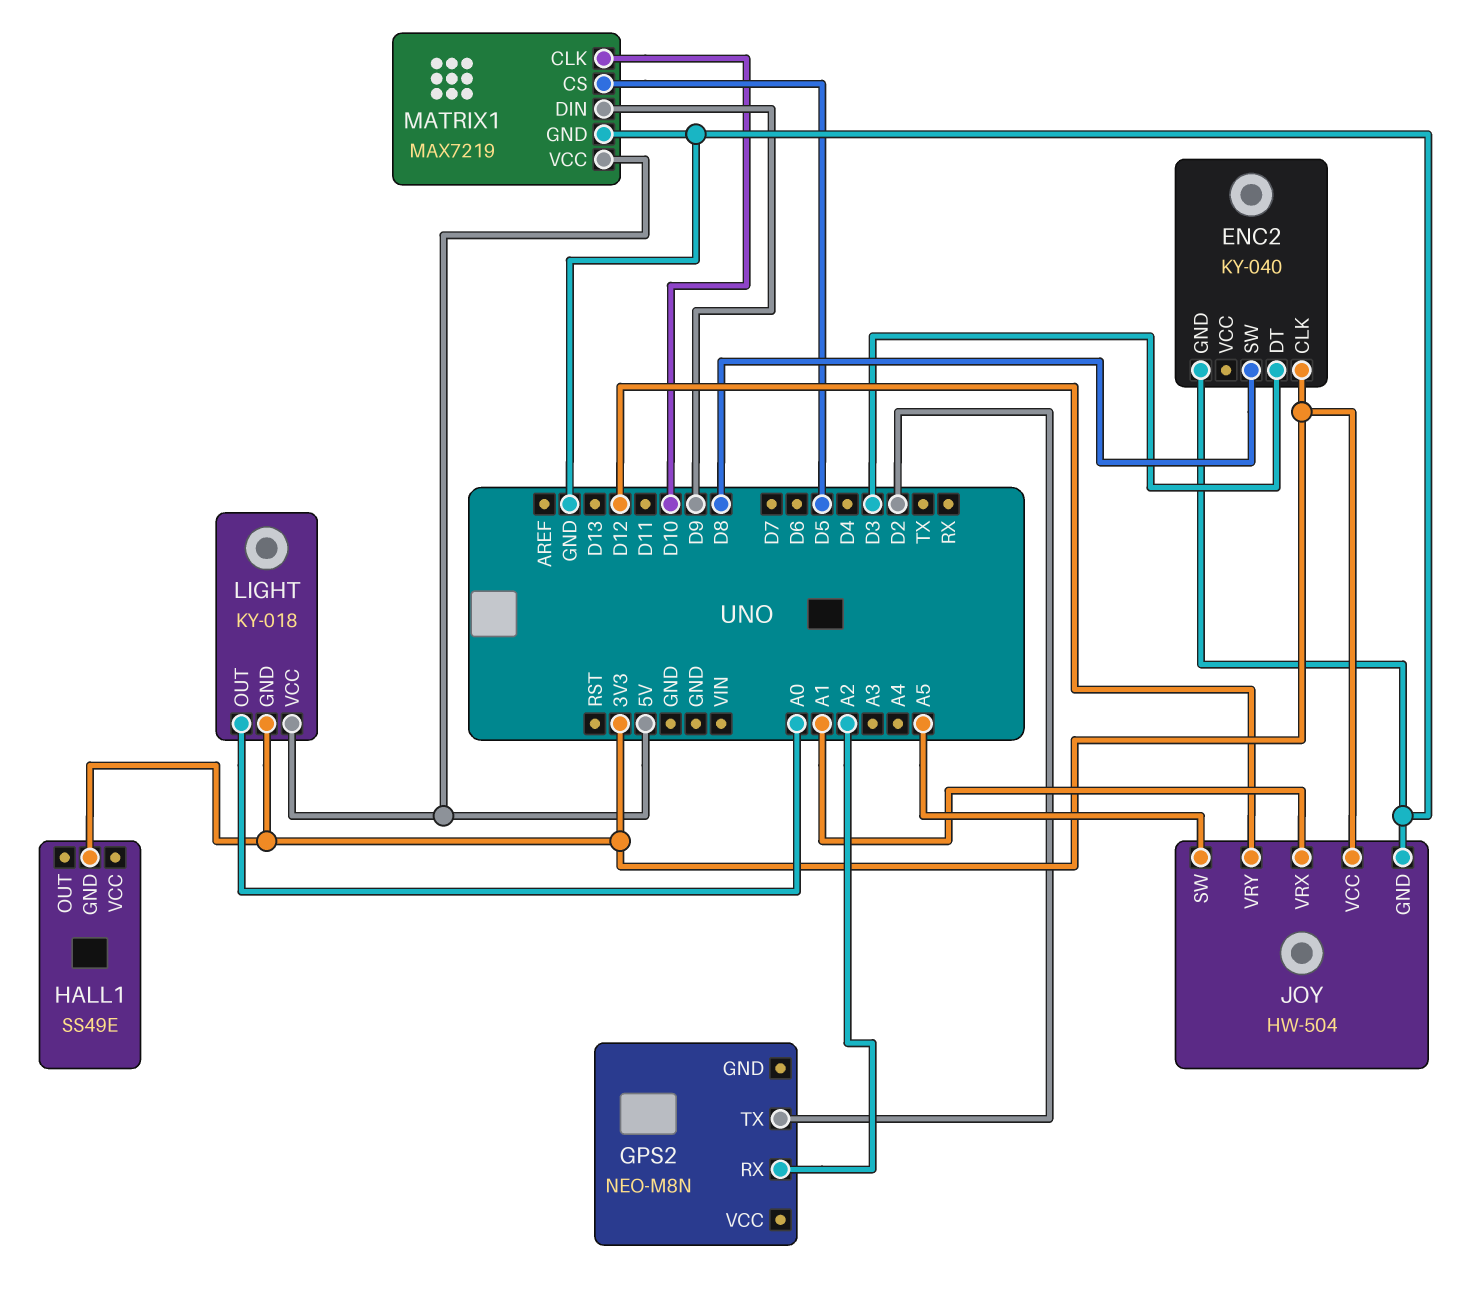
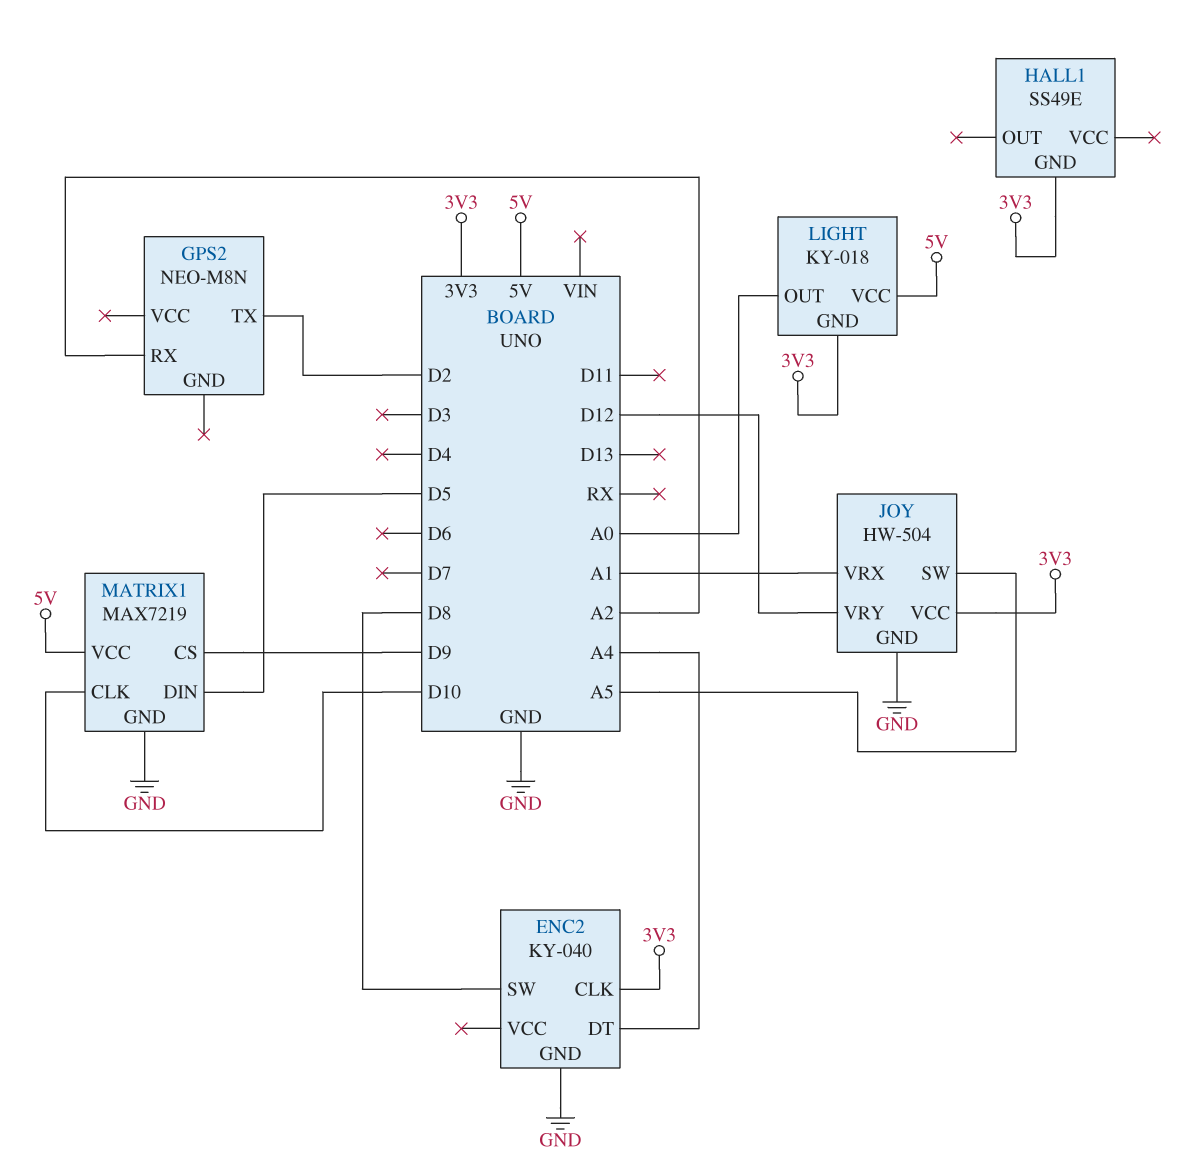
ENC2 pin DT: D3 -> A4
MATRIX1 pin CS: D5 -> D9
MATRIX1 pin DIN: D9 -> D5

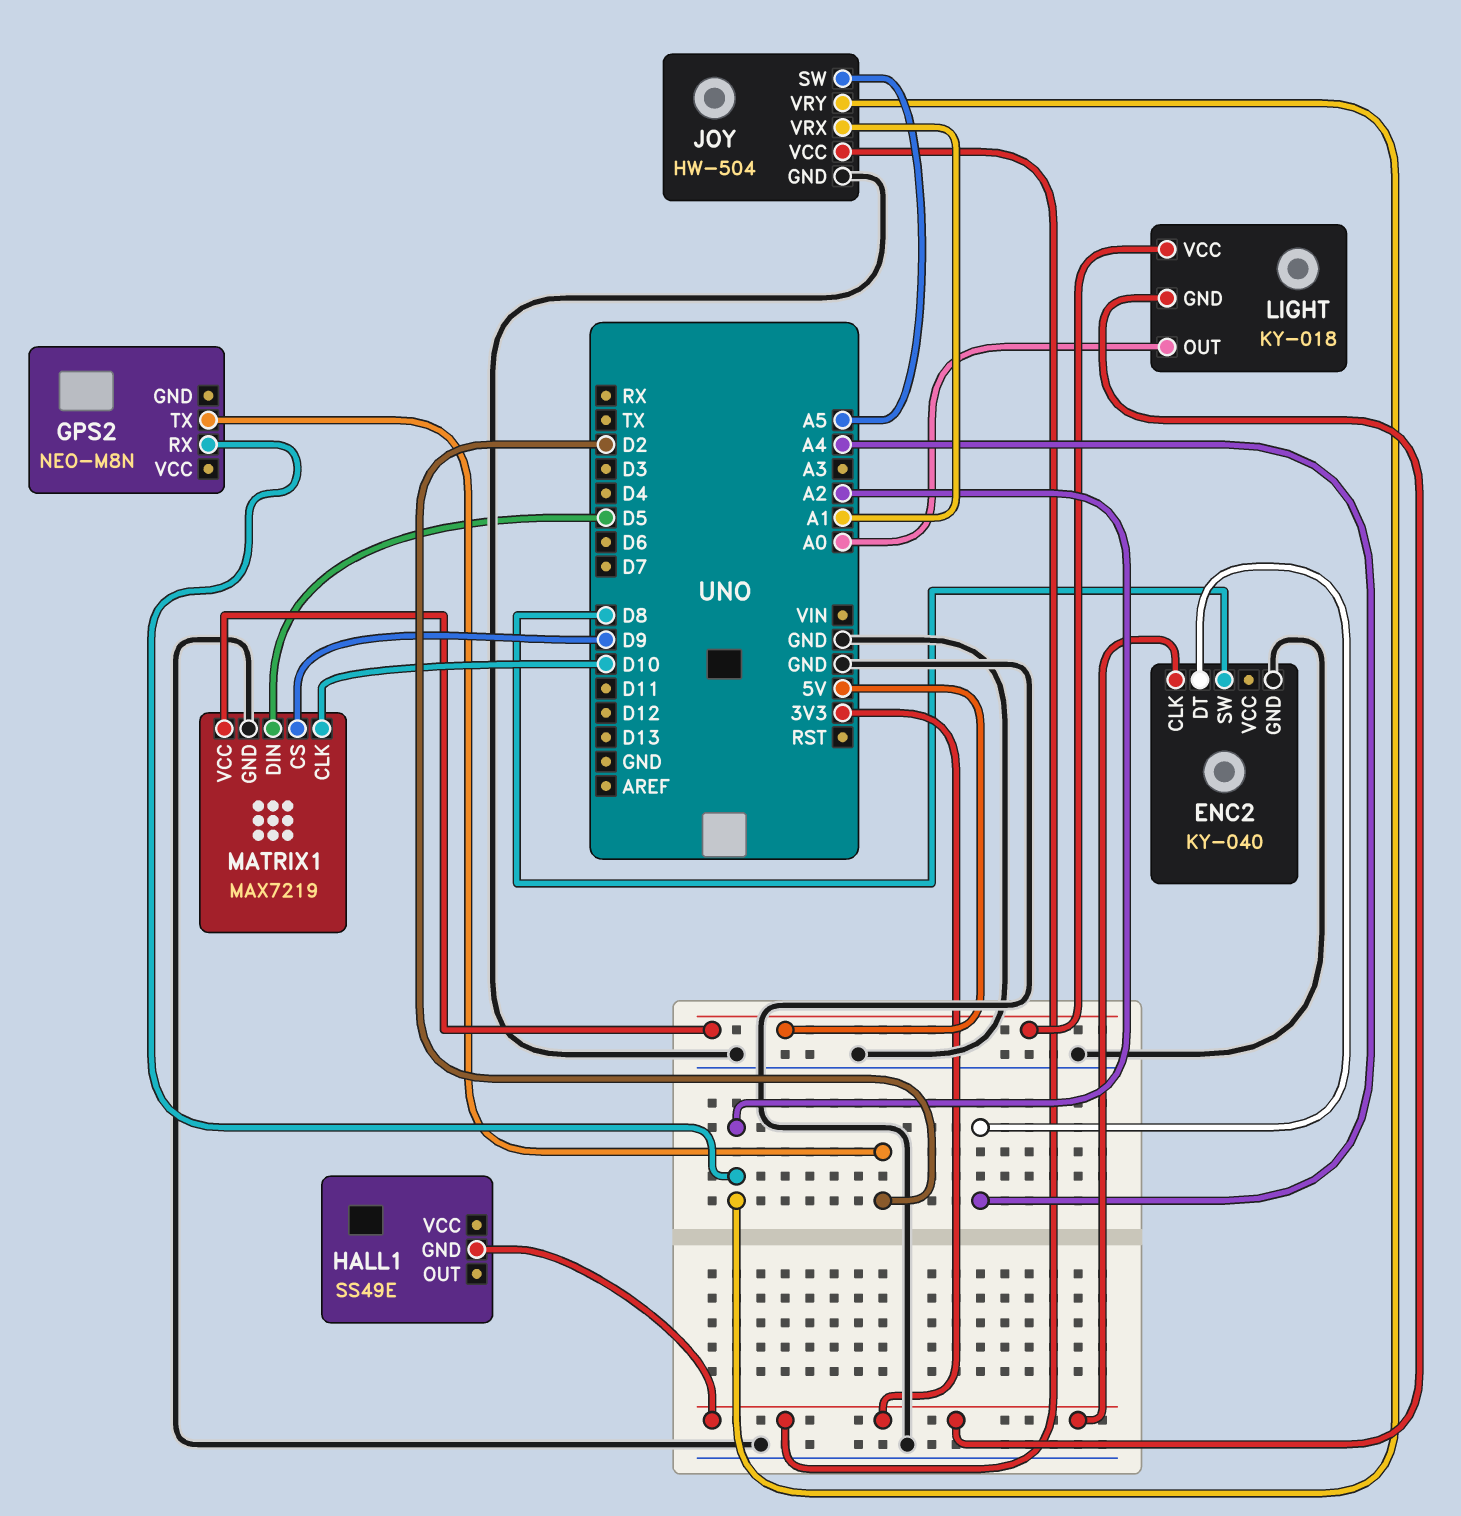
JOY pin VRY: D12 -> A2

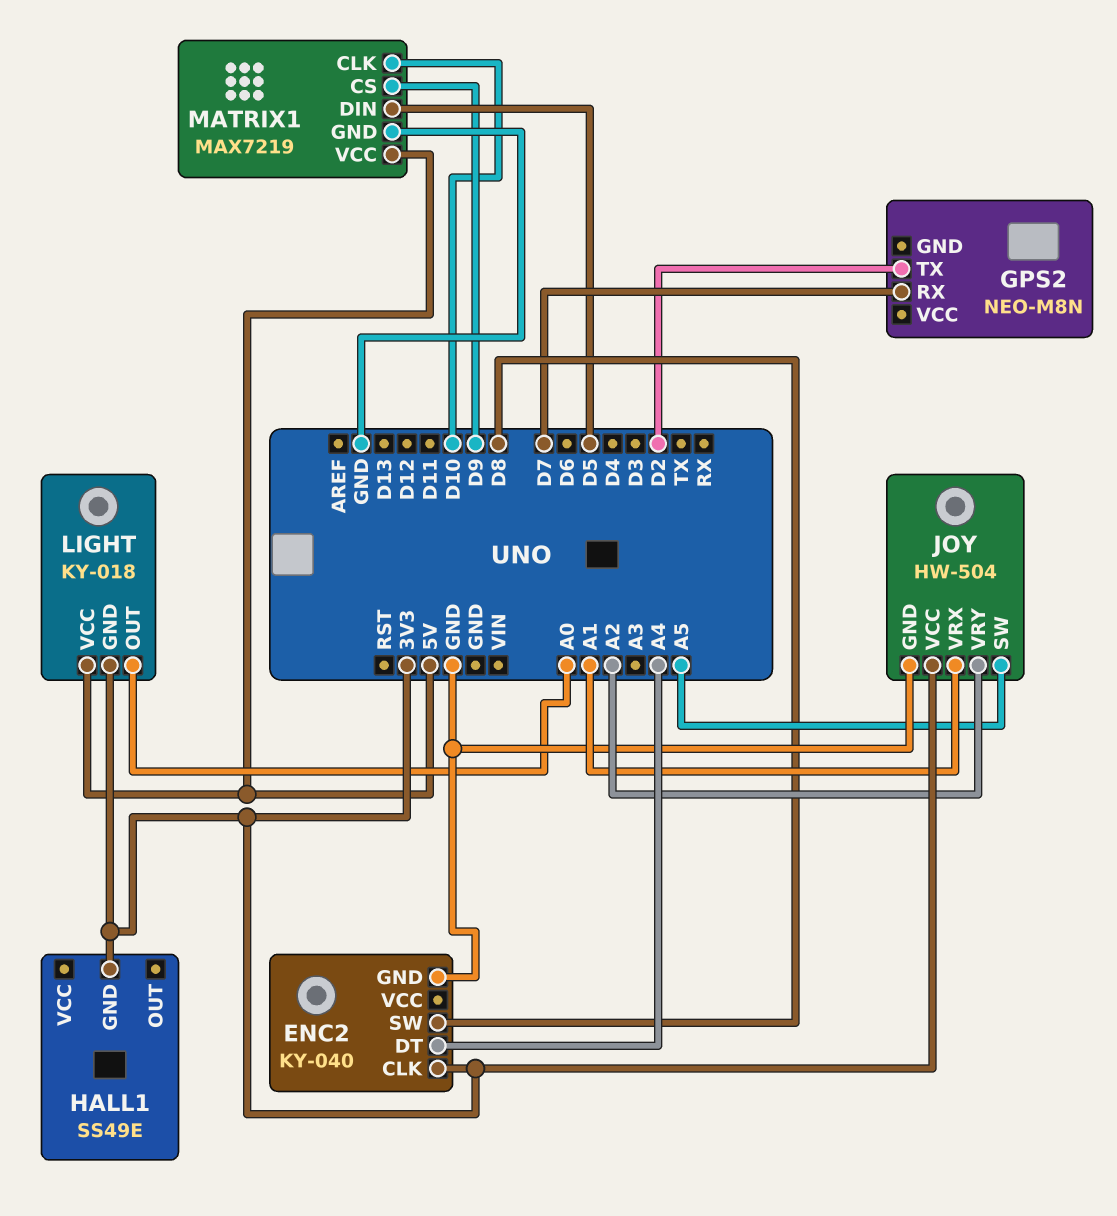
GPS2 pin RX: A2 -> D7

